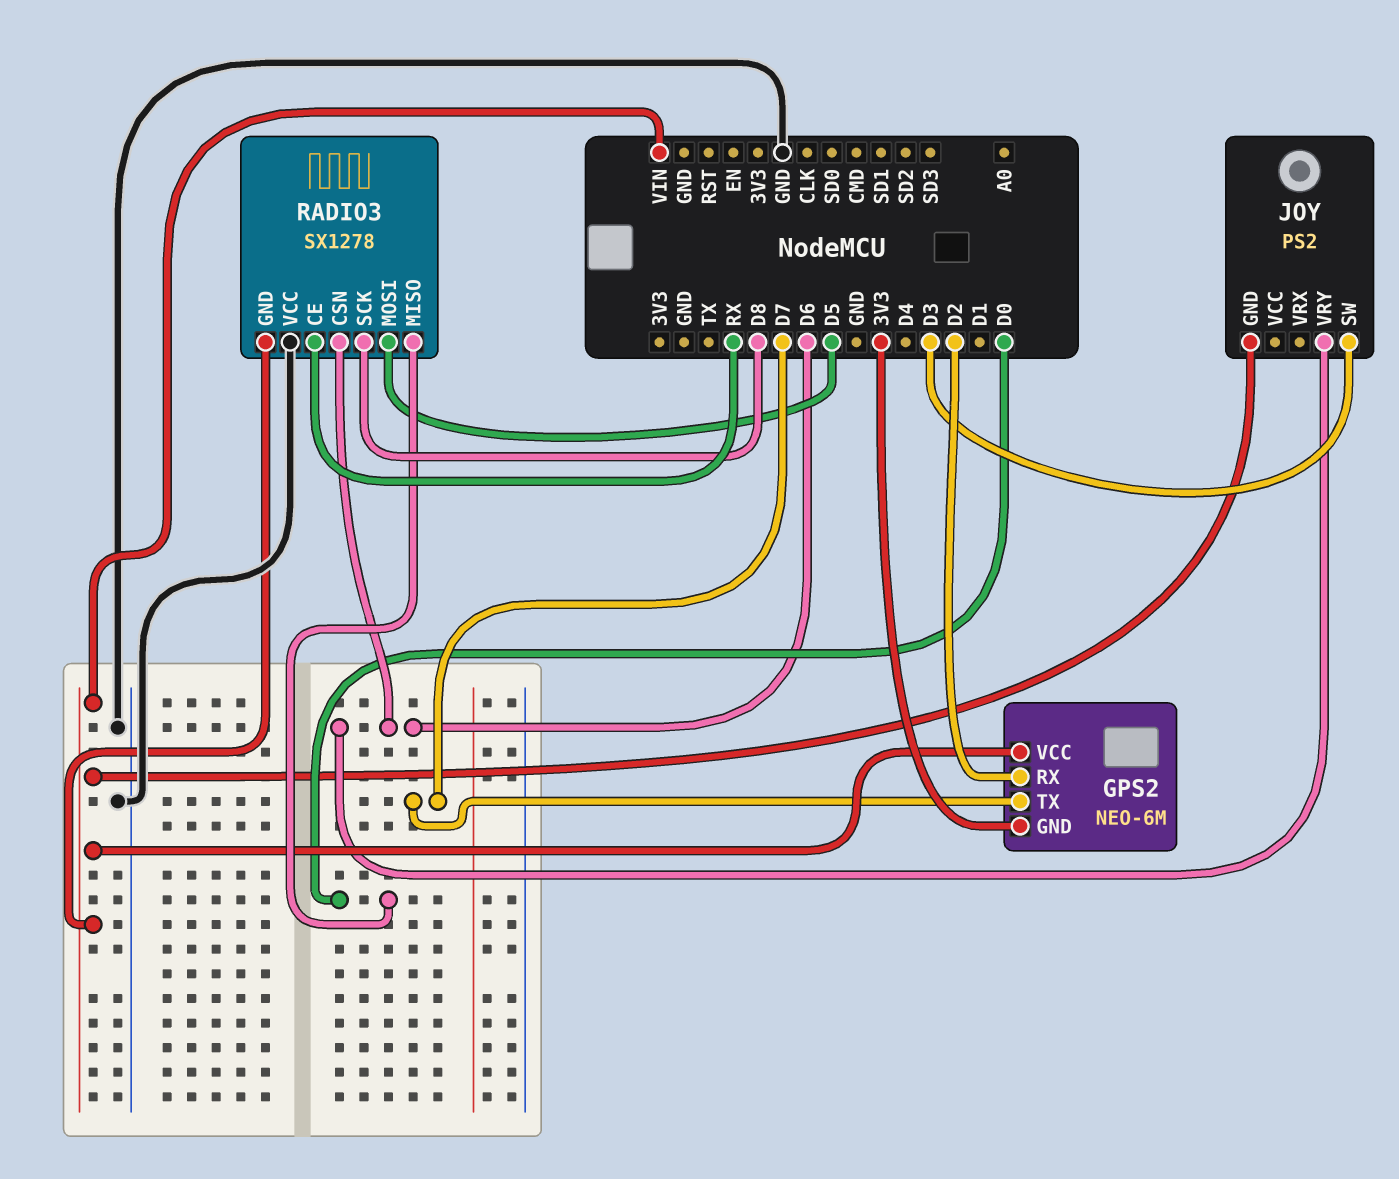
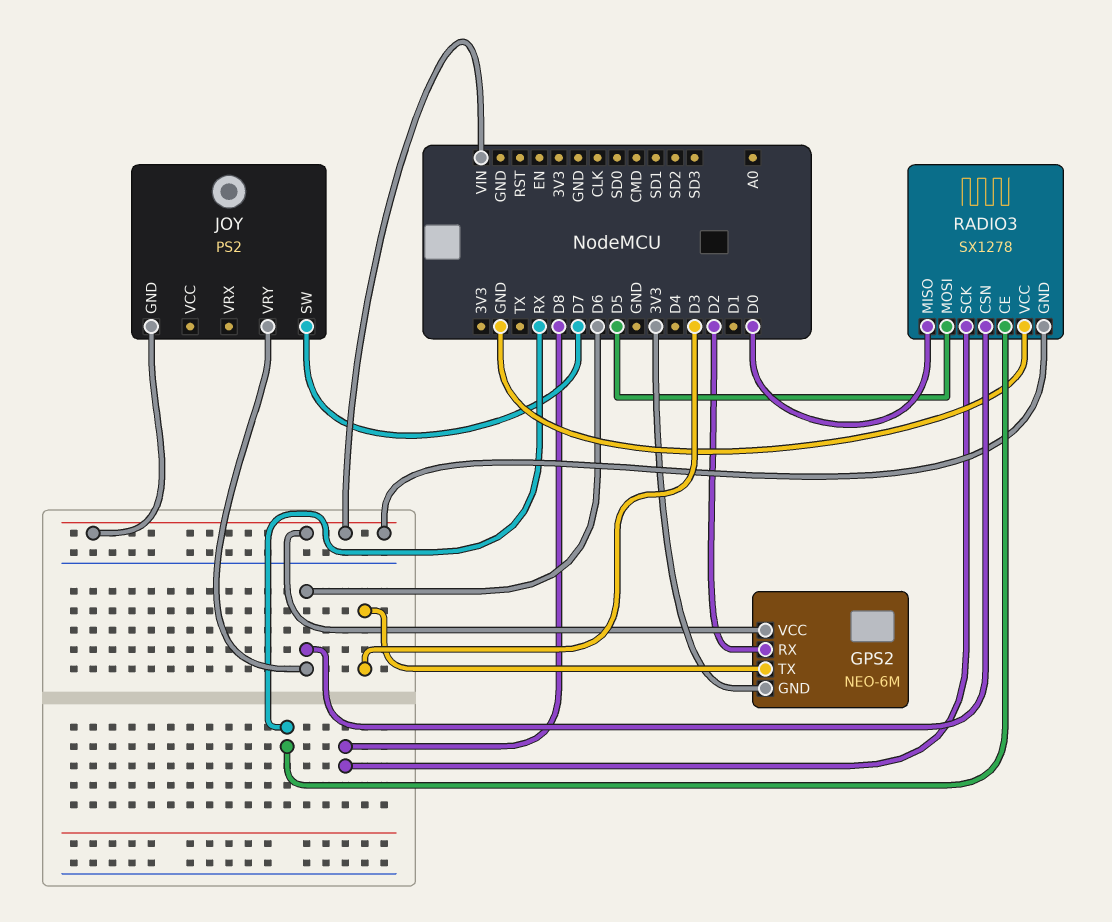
GPS2 pin TX: D7 -> D3
JOY pin SW: D3 -> D7

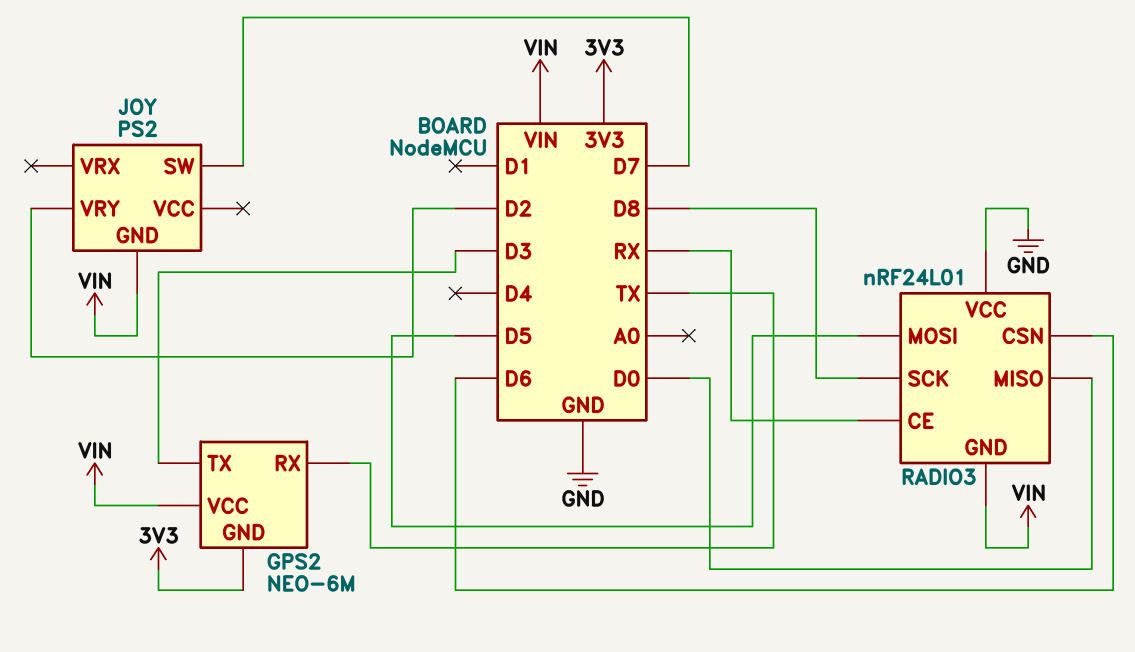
GPS2 pin RX: D2 -> TX
JOY pin VRY: D6 -> D2
RADIO3: SX1278 -> nRF24L01

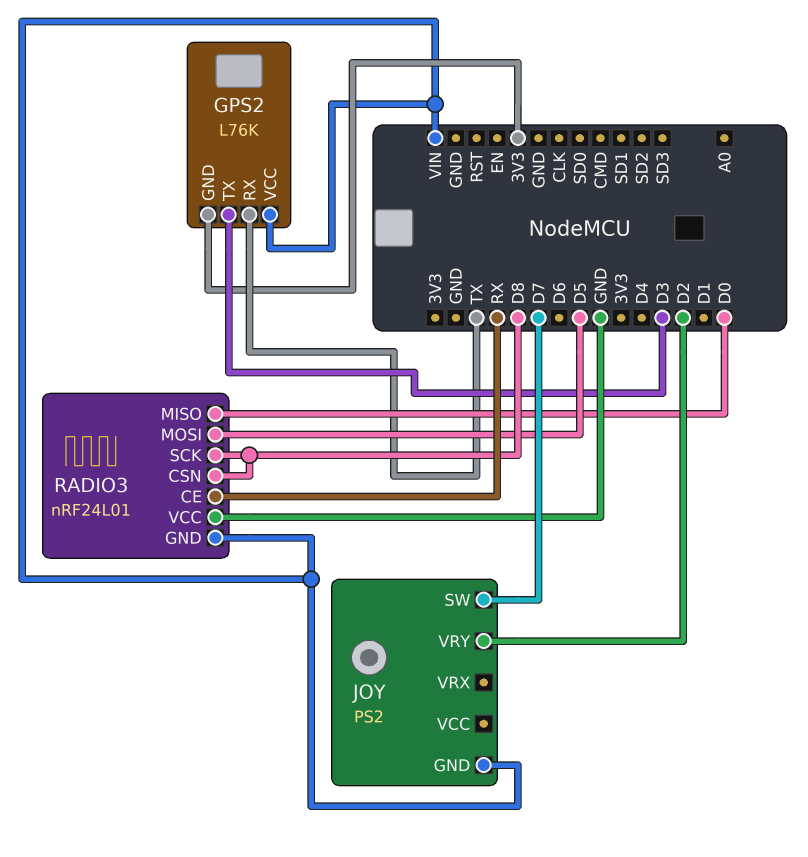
GPS2: NEO-6M -> L76K
RADIO3 pin CSN: D6 -> D8

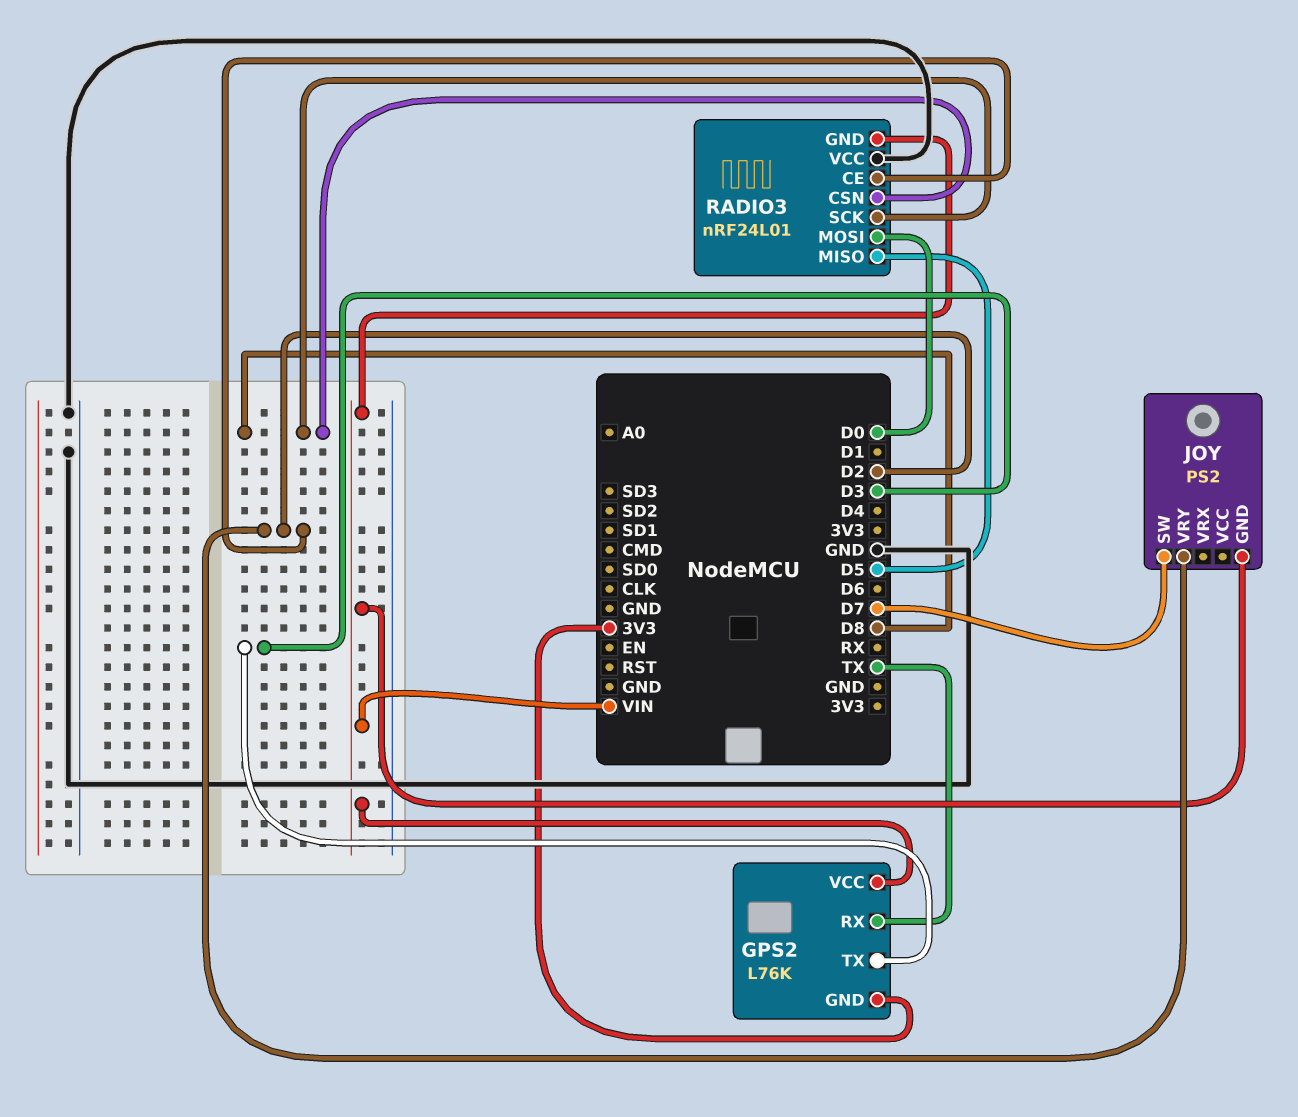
RADIO3 pin CE: RX -> D2
RADIO3 pin MISO: D0 -> D5
RADIO3 pin MOSI: D5 -> D0

